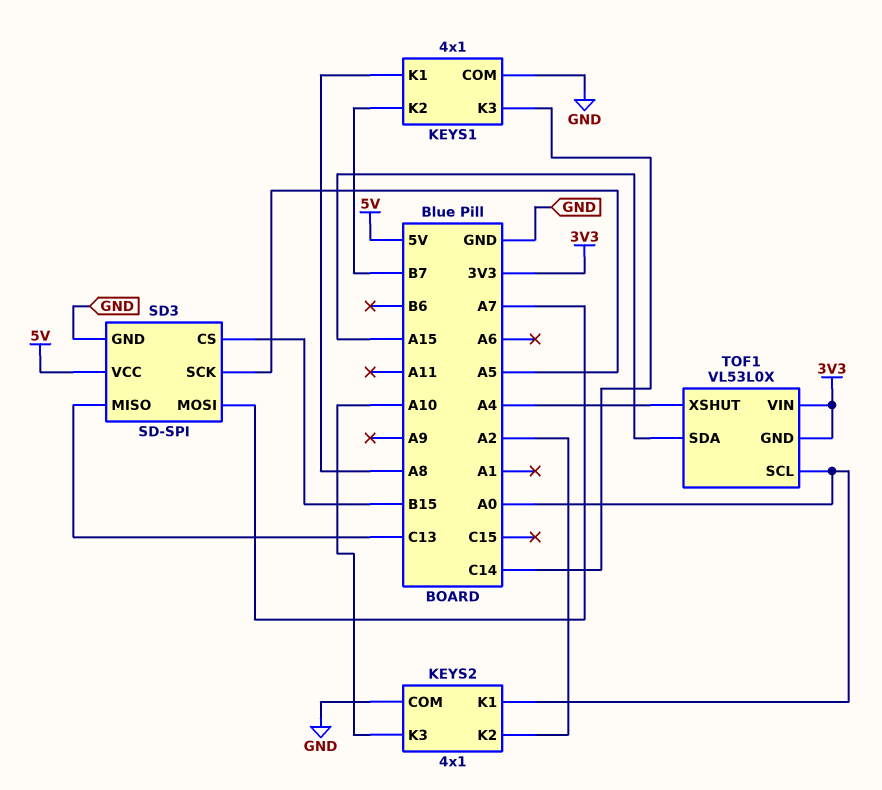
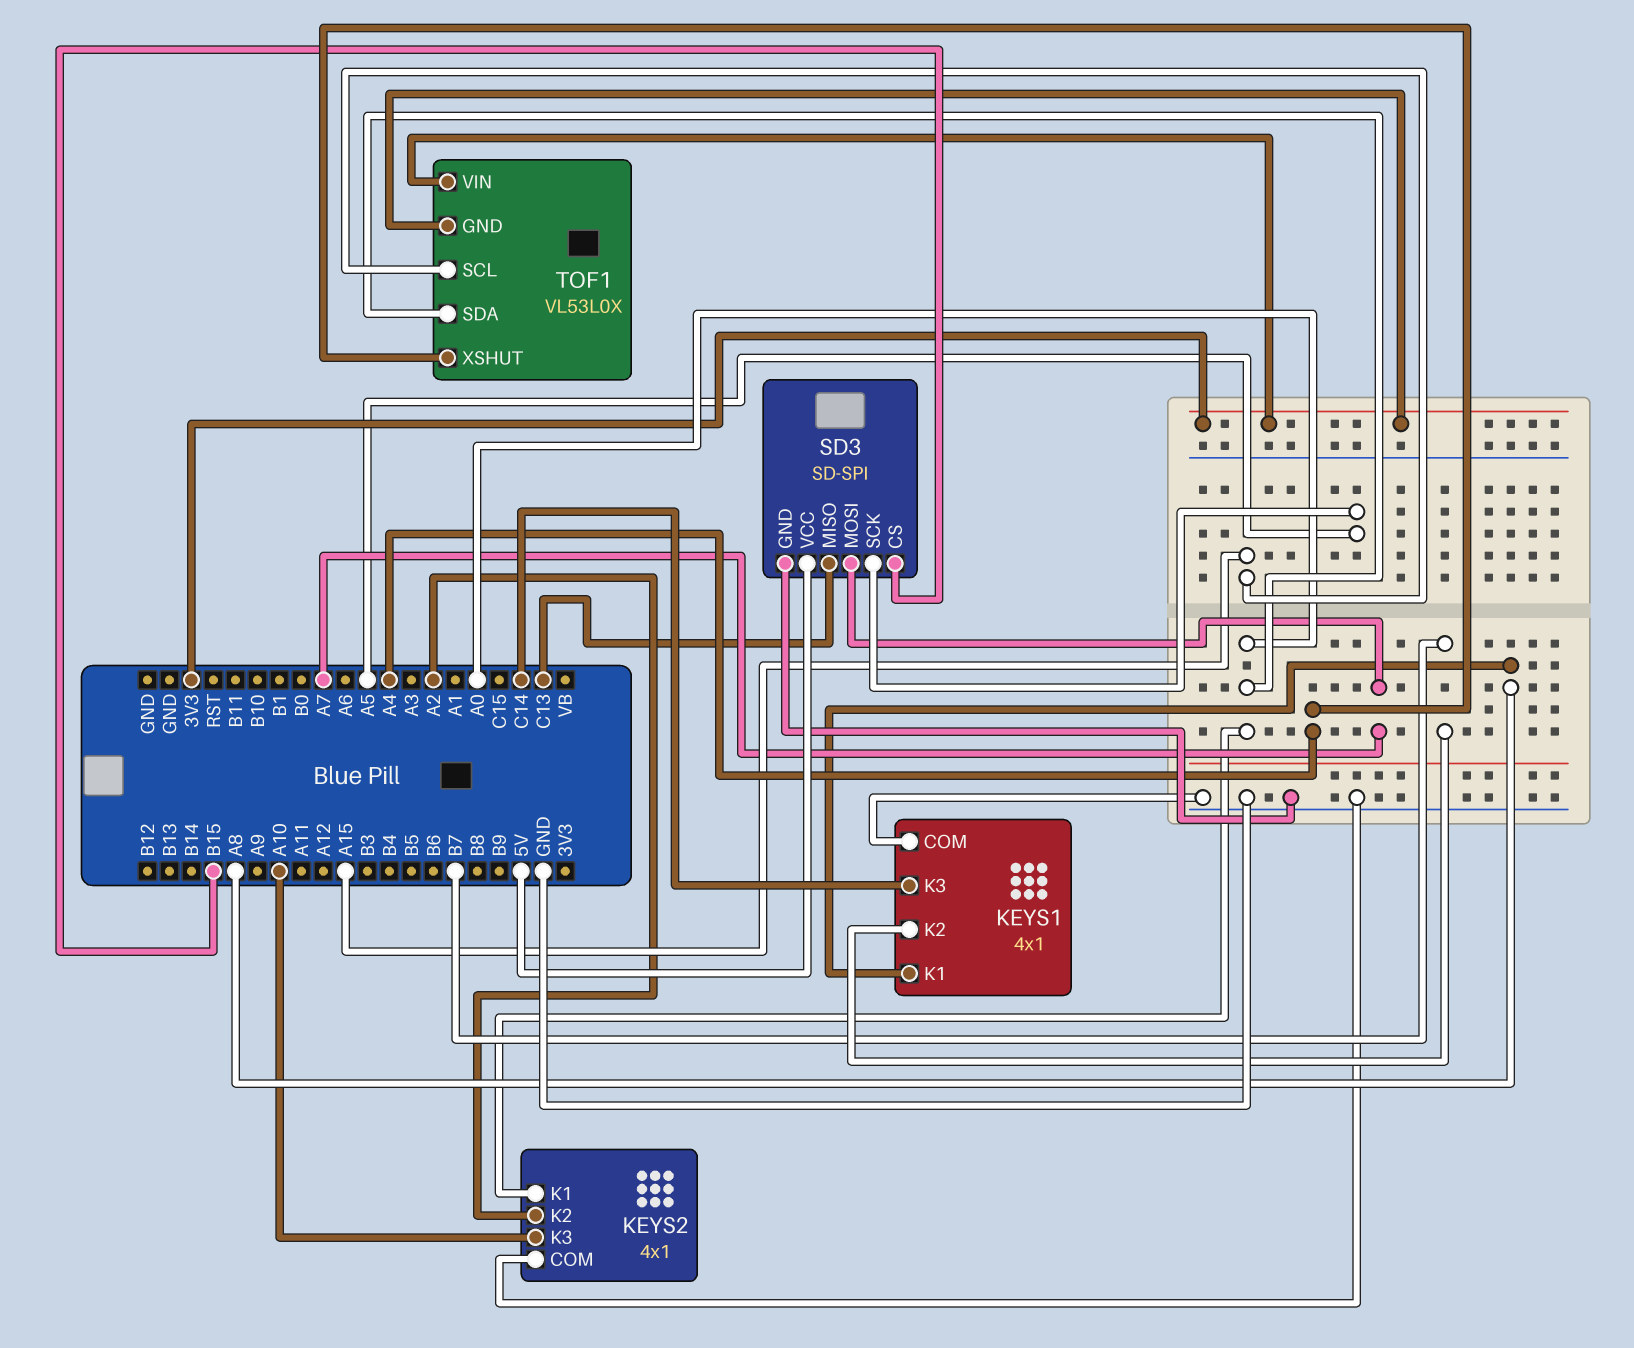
TOF1 pin SCL: A0 -> A15
TOF1 pin SDA: A15 -> A0

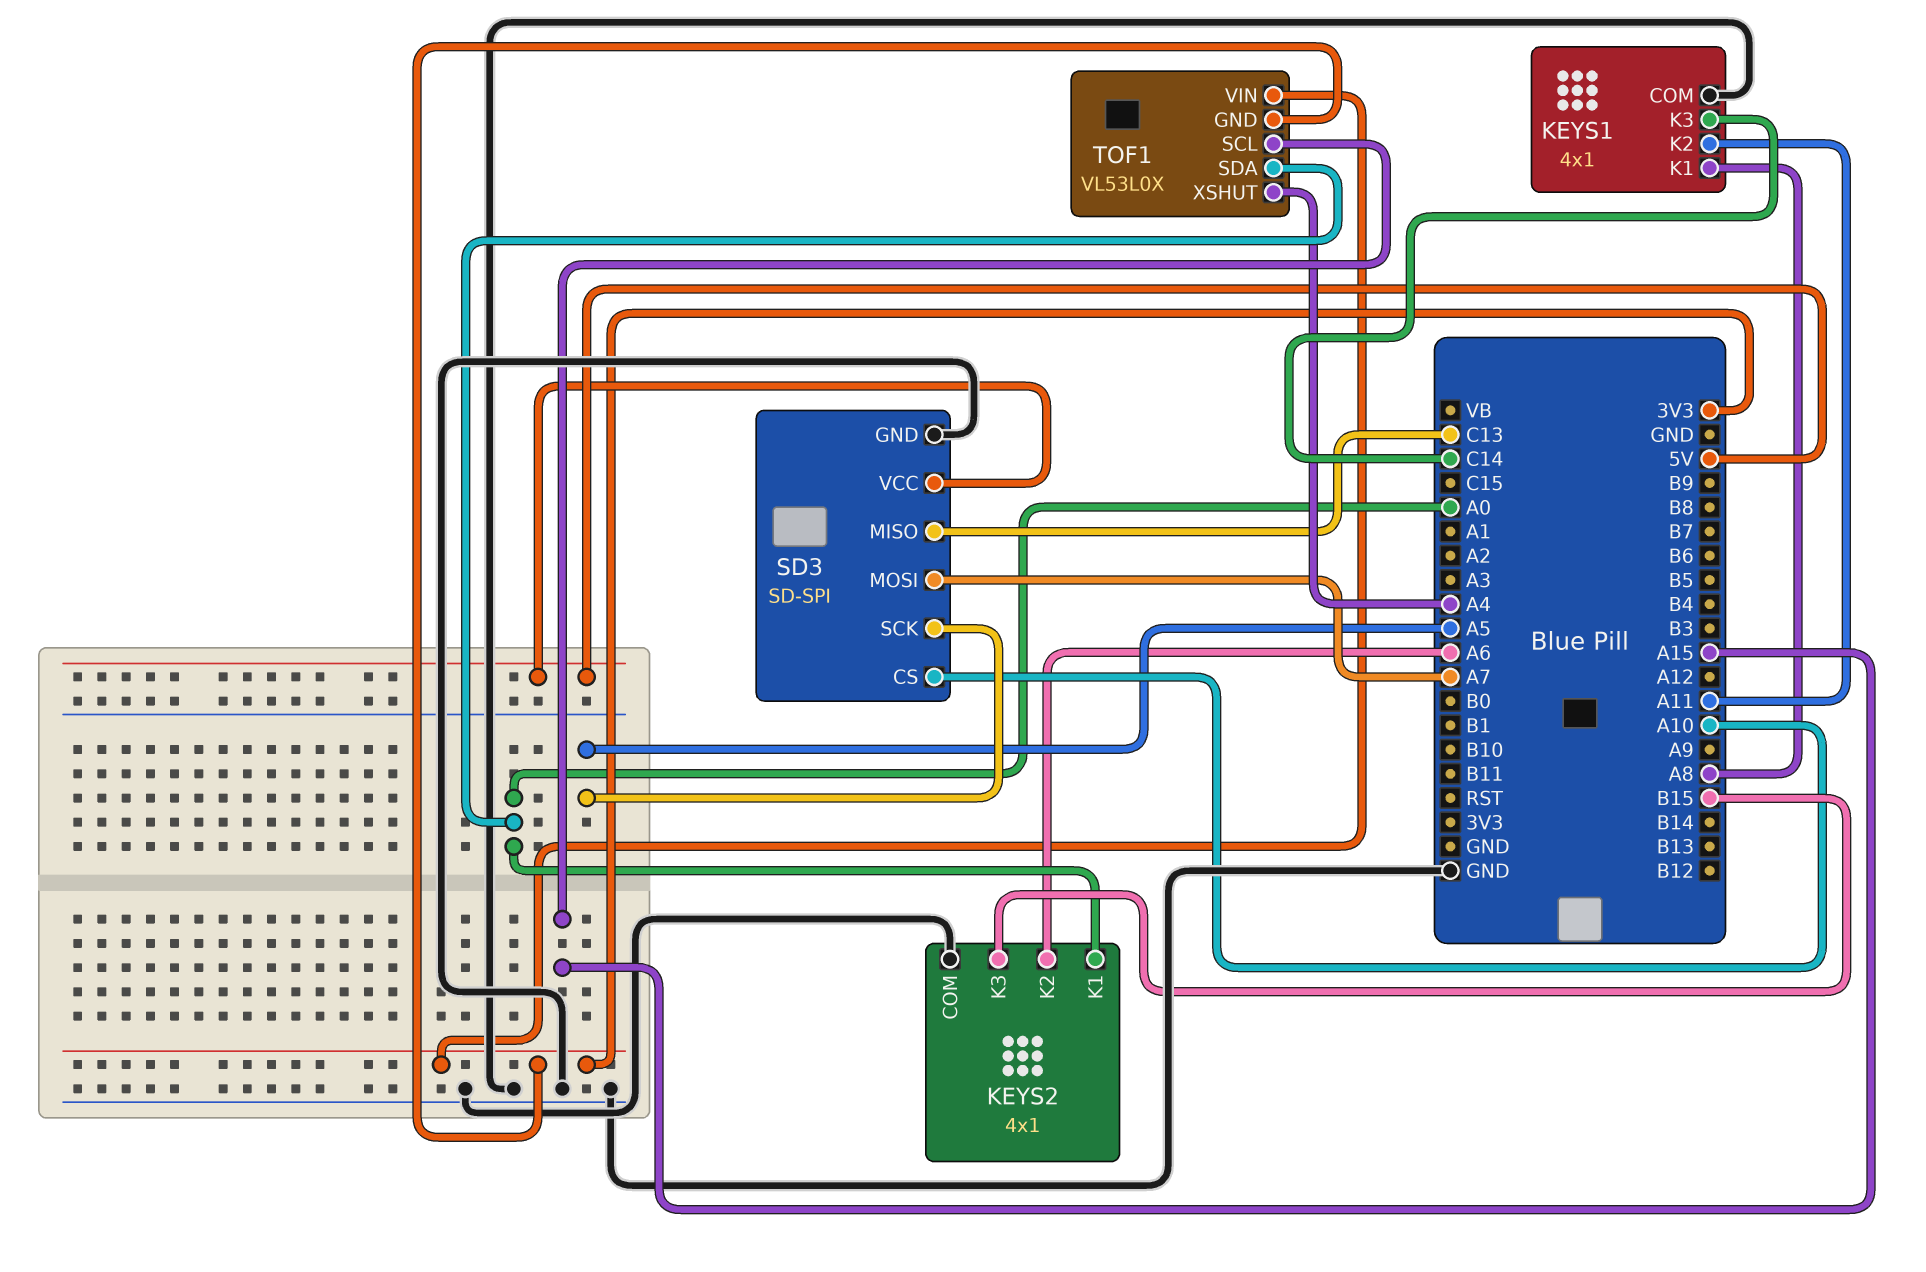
KEYS1 pin K2: B7 -> A11
KEYS2 pin K2: A2 -> A6
KEYS2 pin K3: A10 -> B15
SD3 pin CS: B15 -> A10

